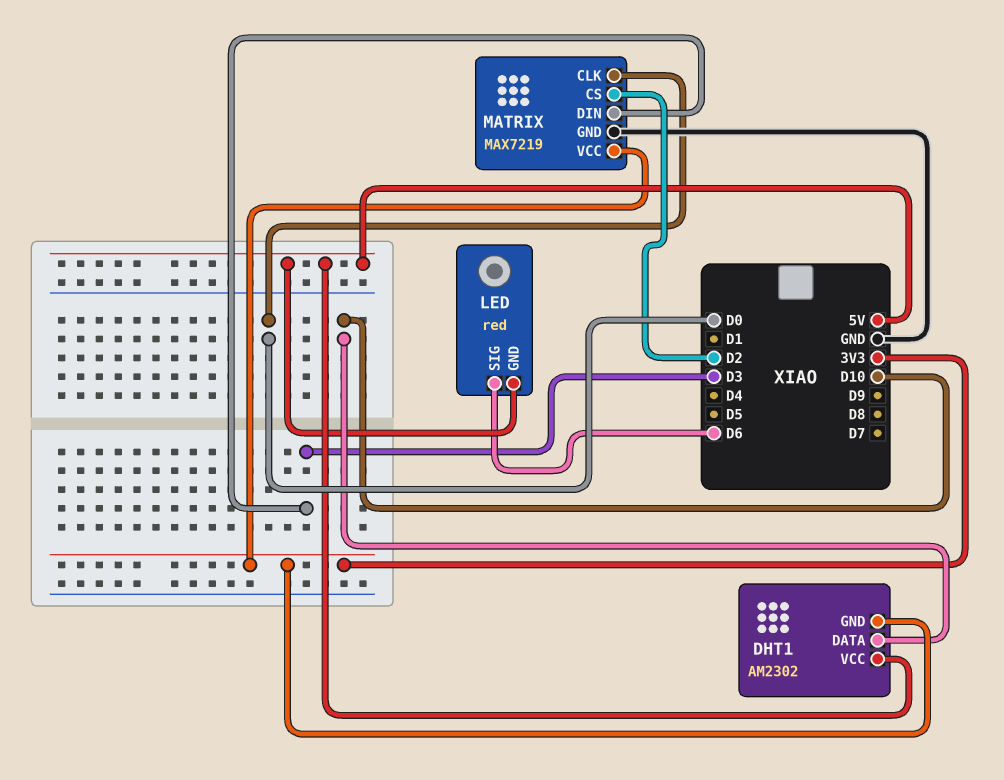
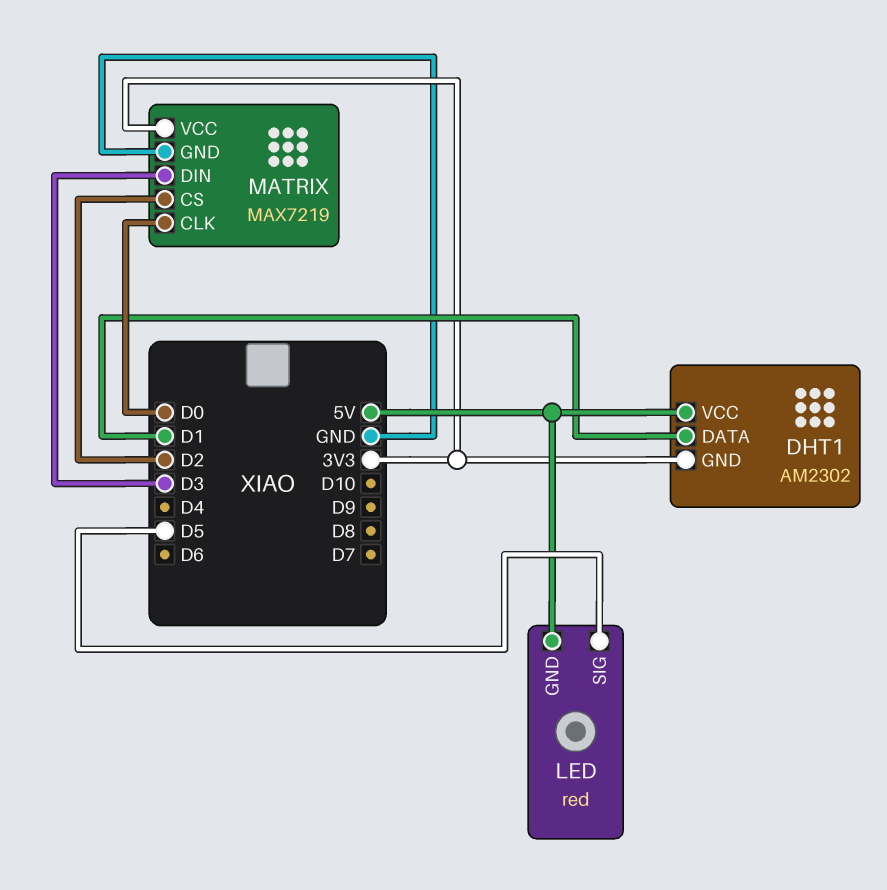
DHT1 pin DATA: D10 -> D1
LED pin SIG: D6 -> D5

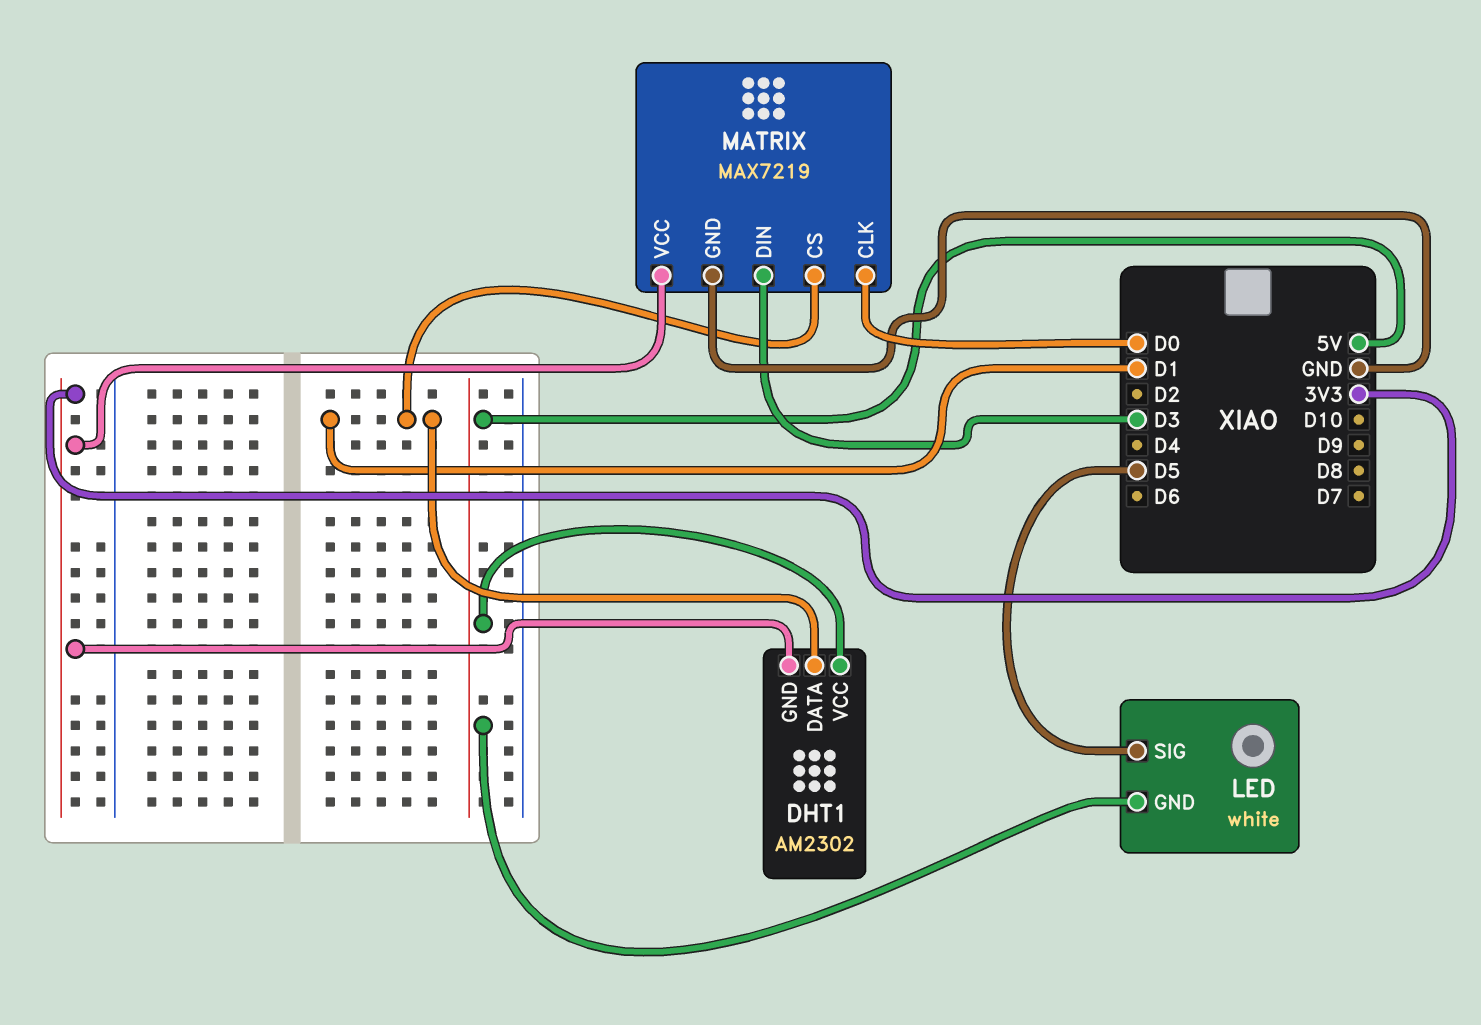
LED: red -> white
MATRIX pin CS: D2 -> D1

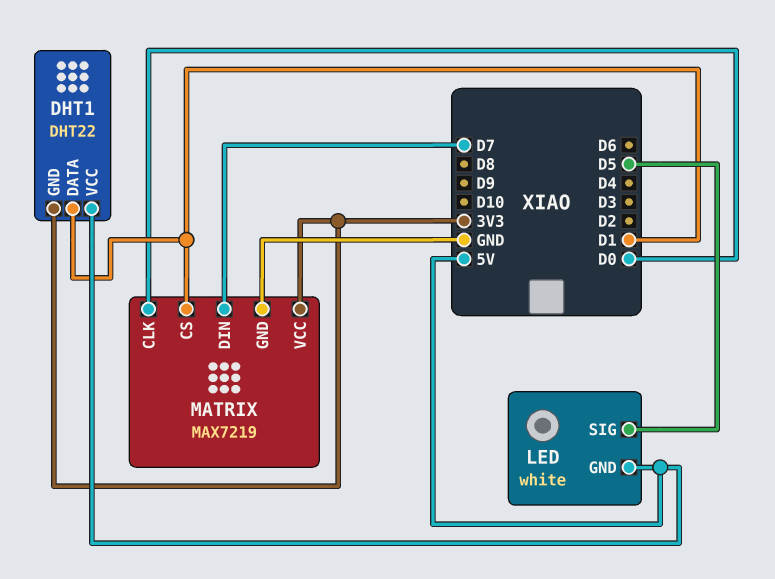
DHT1: AM2302 -> DHT22
MATRIX pin DIN: D3 -> D7

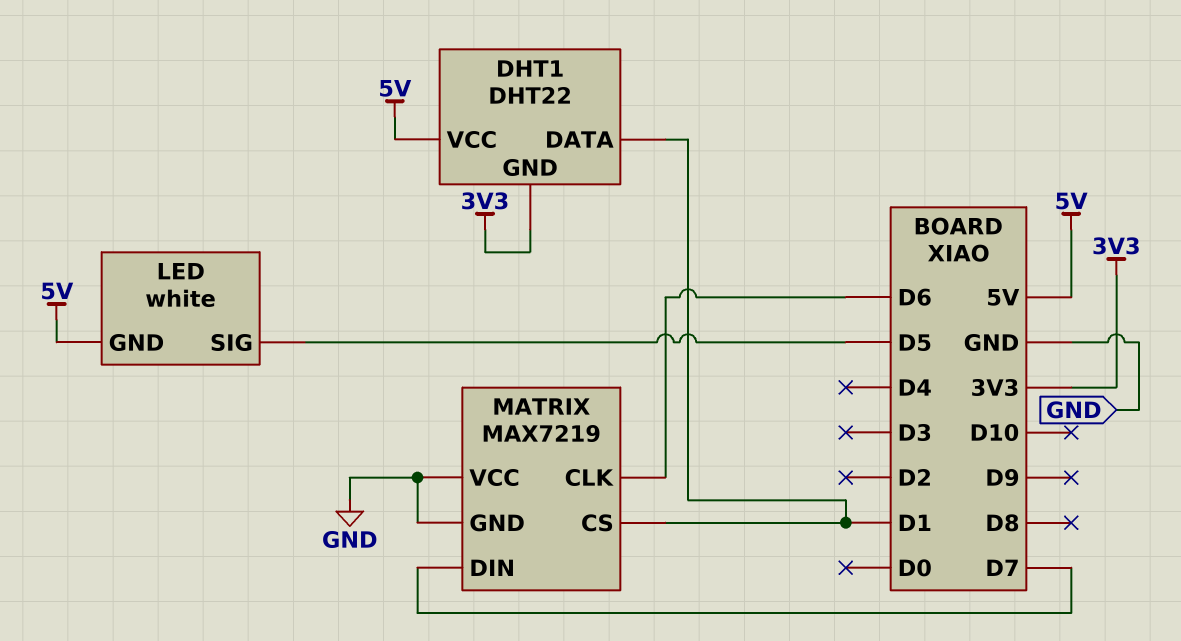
MATRIX pin CLK: D0 -> D6
MATRIX pin VCC: 3V3 -> GND

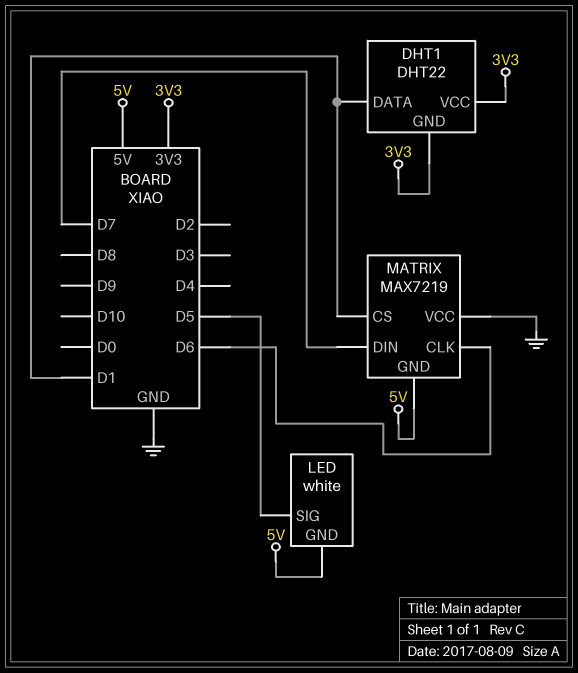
DHT1 pin VCC: 5V -> 3V3
MATRIX pin GND: GND -> 5V

